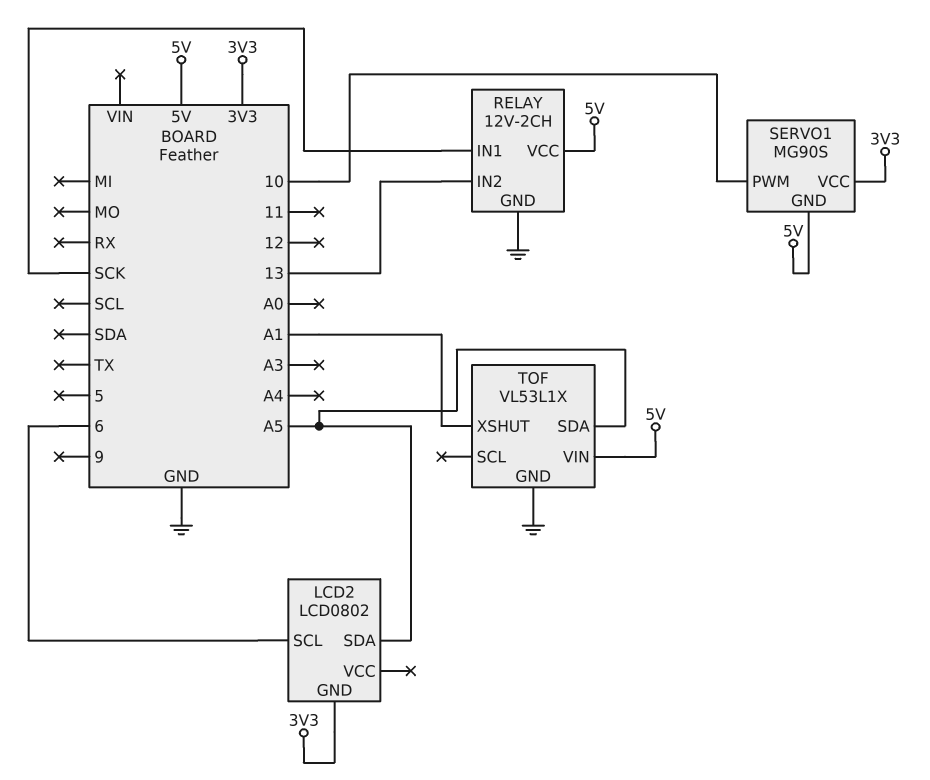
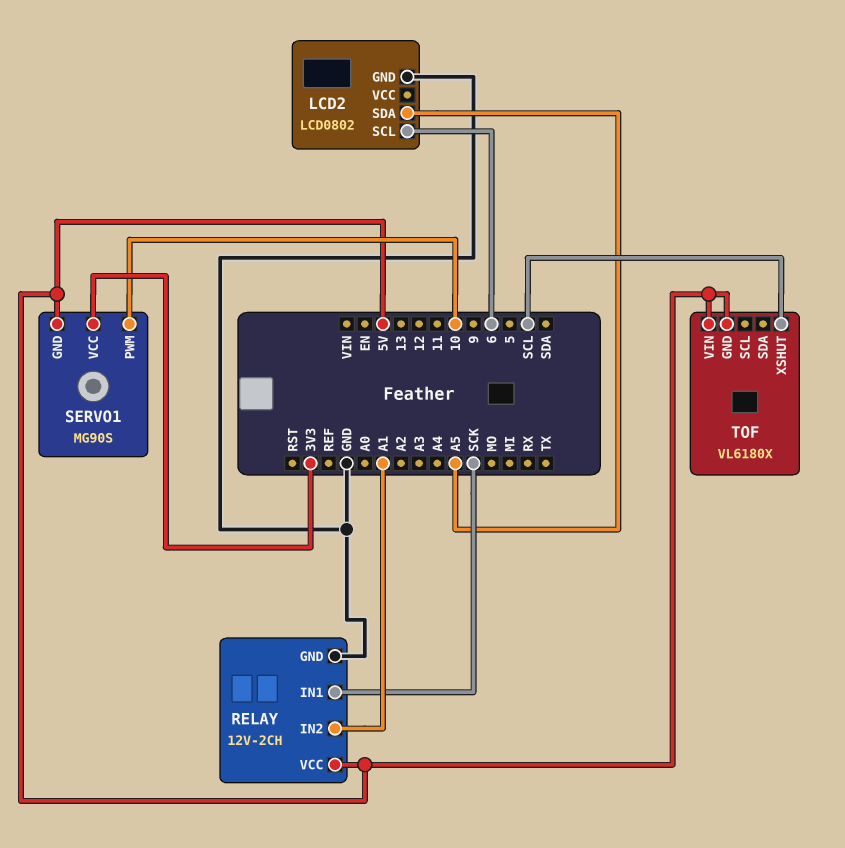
LCD2 pin GND: 3V3 -> GND
RELAY pin IN2: 13 -> A1
TOF: VL53L1X -> VL6180X
TOF pin GND: GND -> 5V
TOF pin SDA: A5 -> none
TOF pin XSHUT: A1 -> SCL

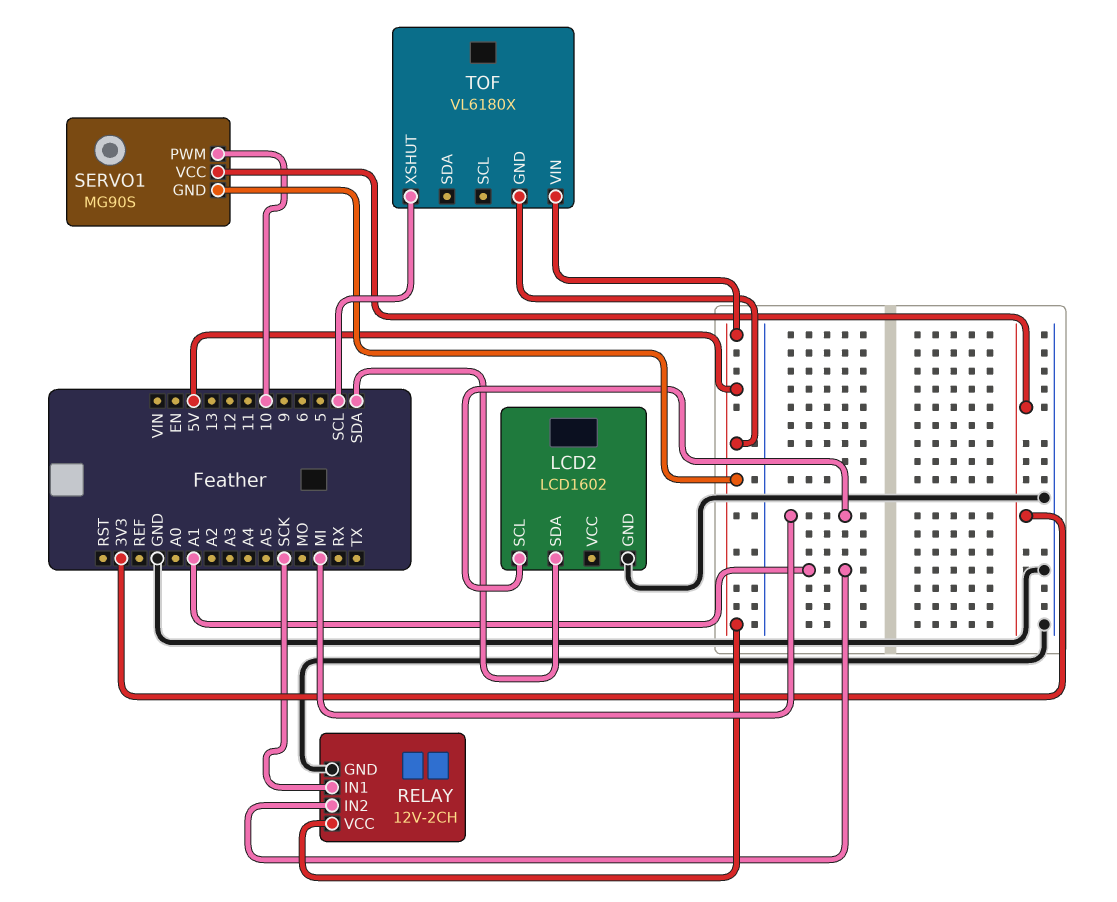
LCD2: LCD0802 -> LCD1602
LCD2 pin SCL: 6 -> MI
LCD2 pin SDA: A5 -> SDA

